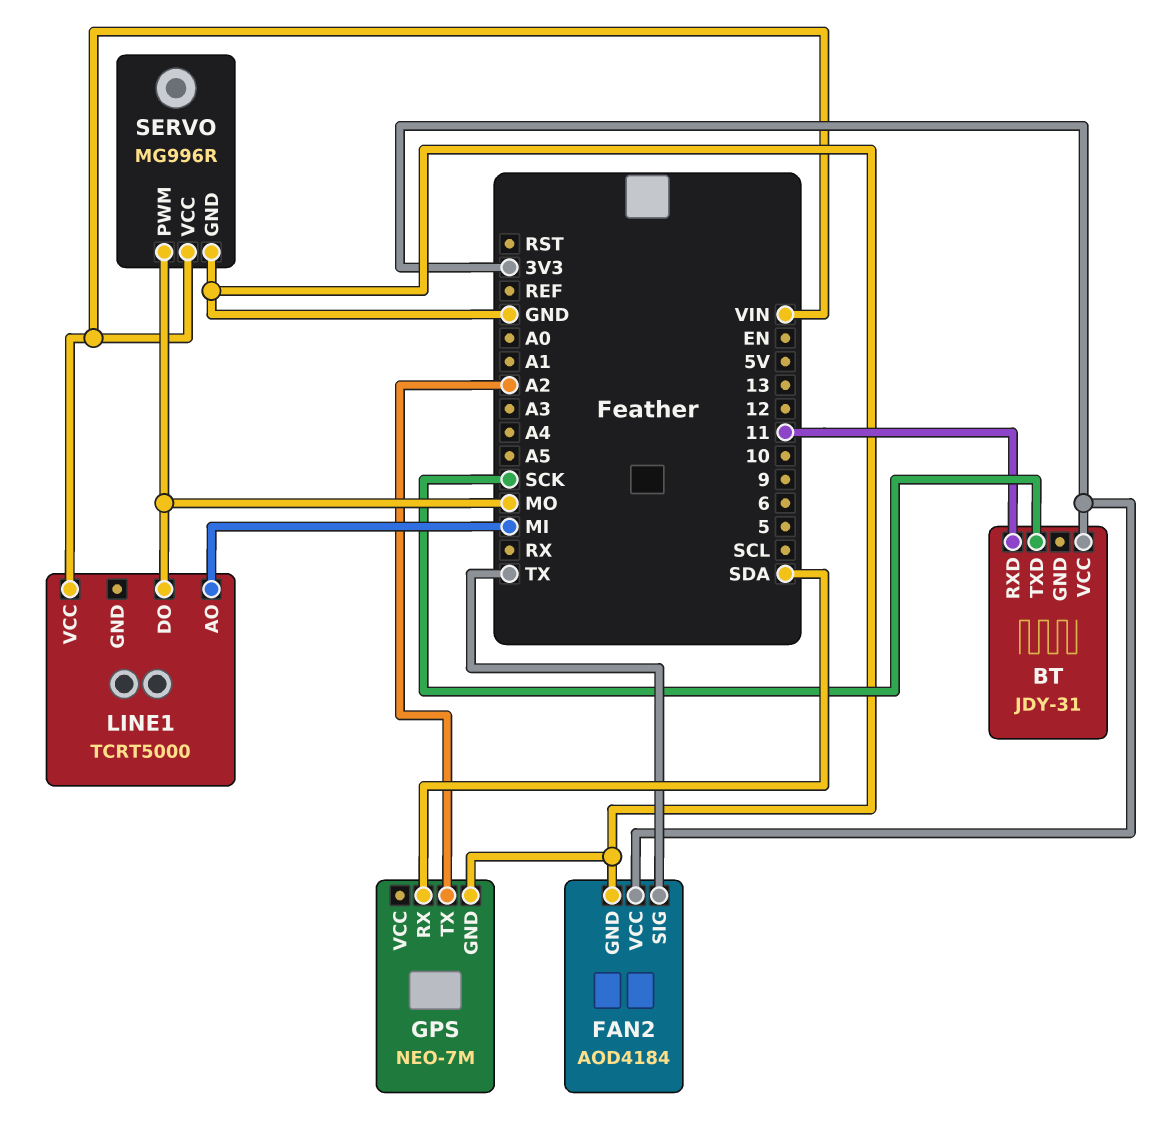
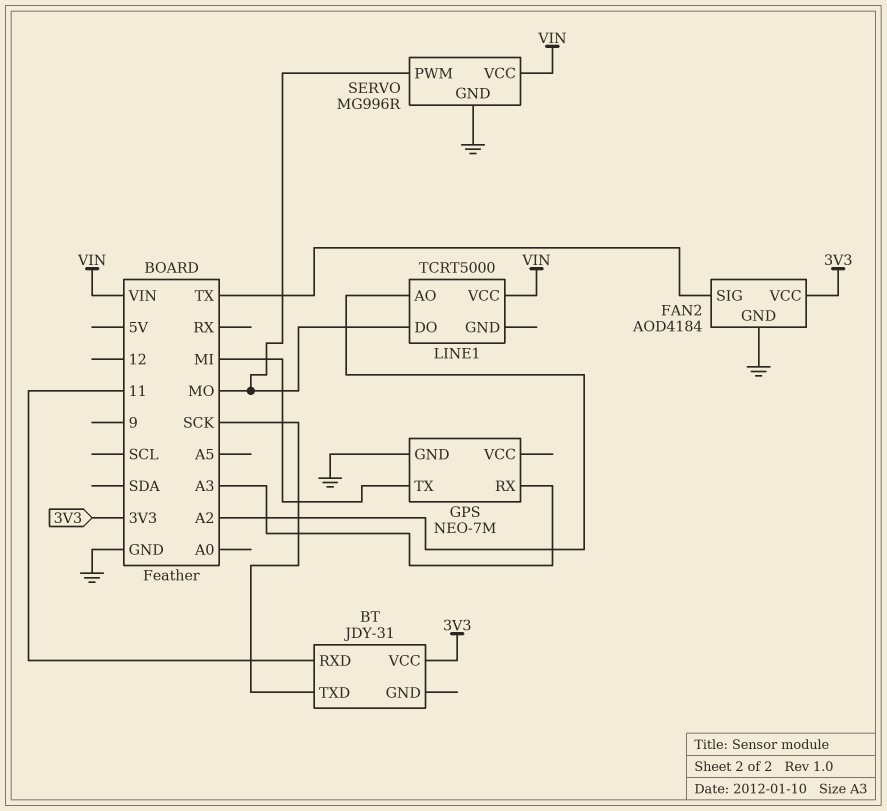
GPS pin RX: SDA -> A3
GPS pin TX: A2 -> MI
LINE1 pin AO: MI -> A2

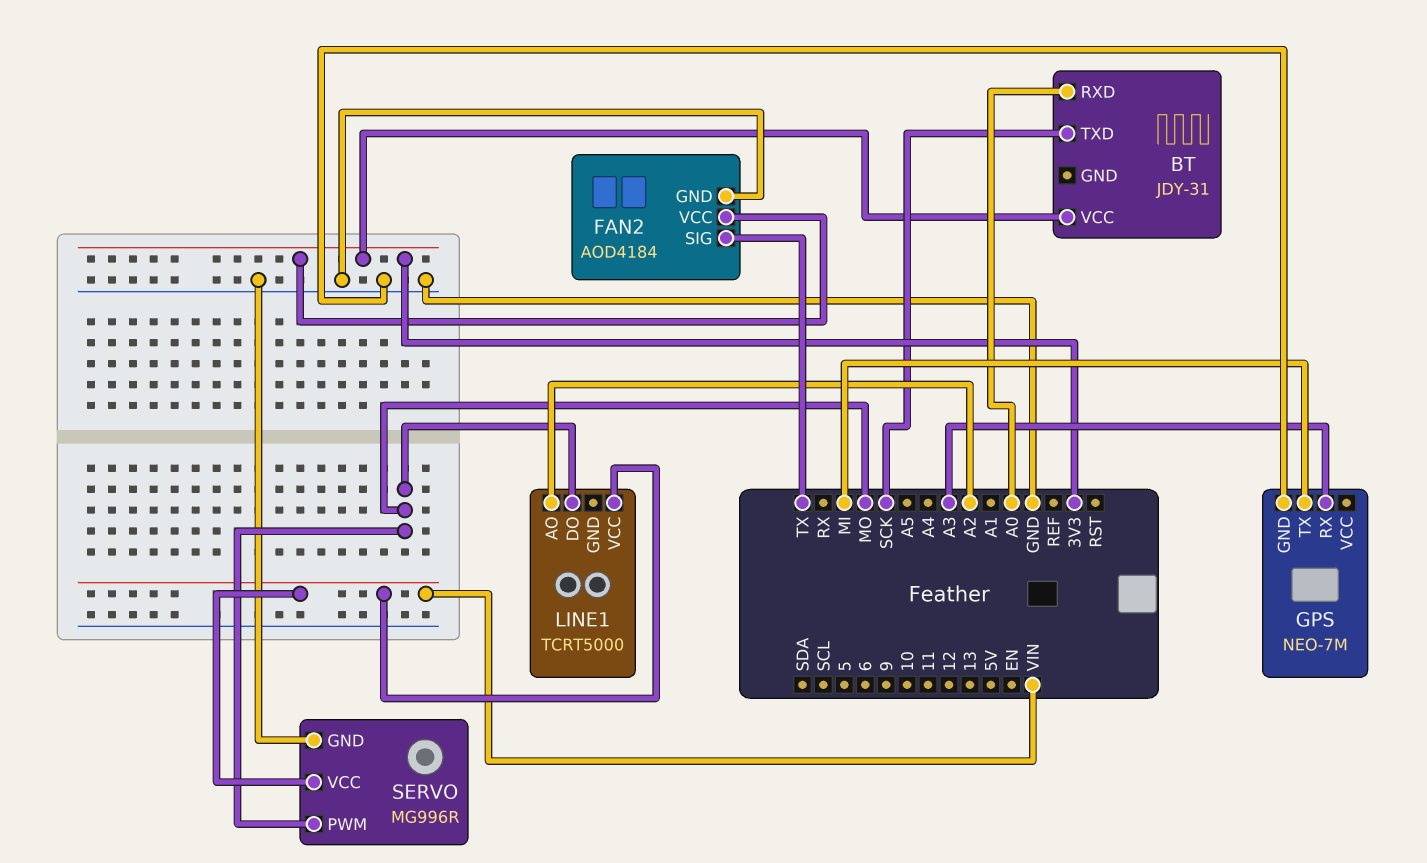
BT pin RXD: 11 -> A0

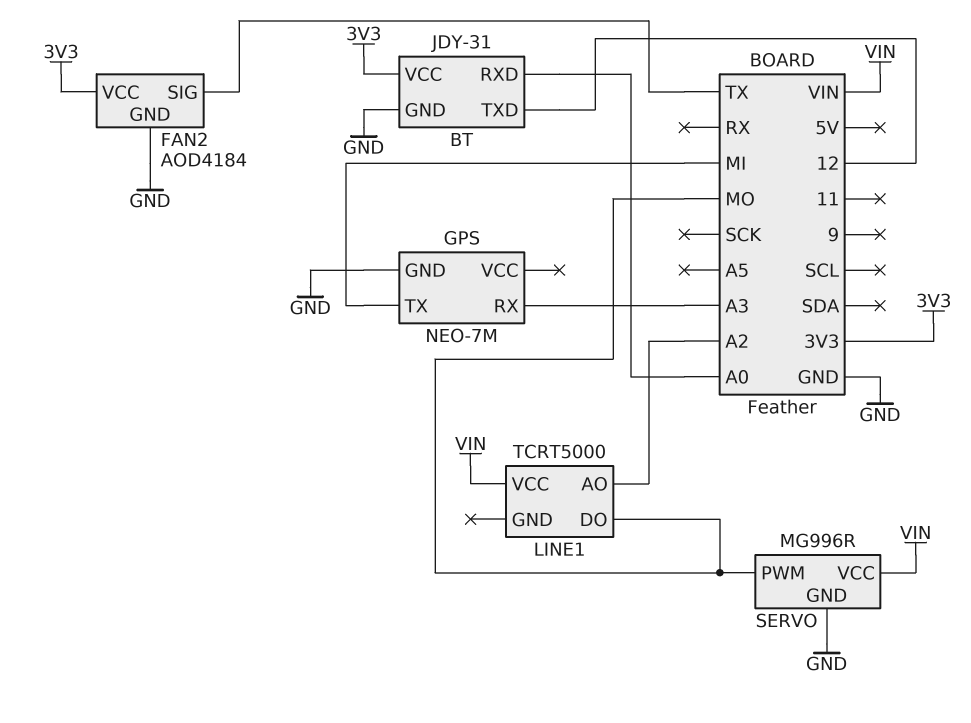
BT pin GND: none -> GND
BT pin TXD: SCK -> 12

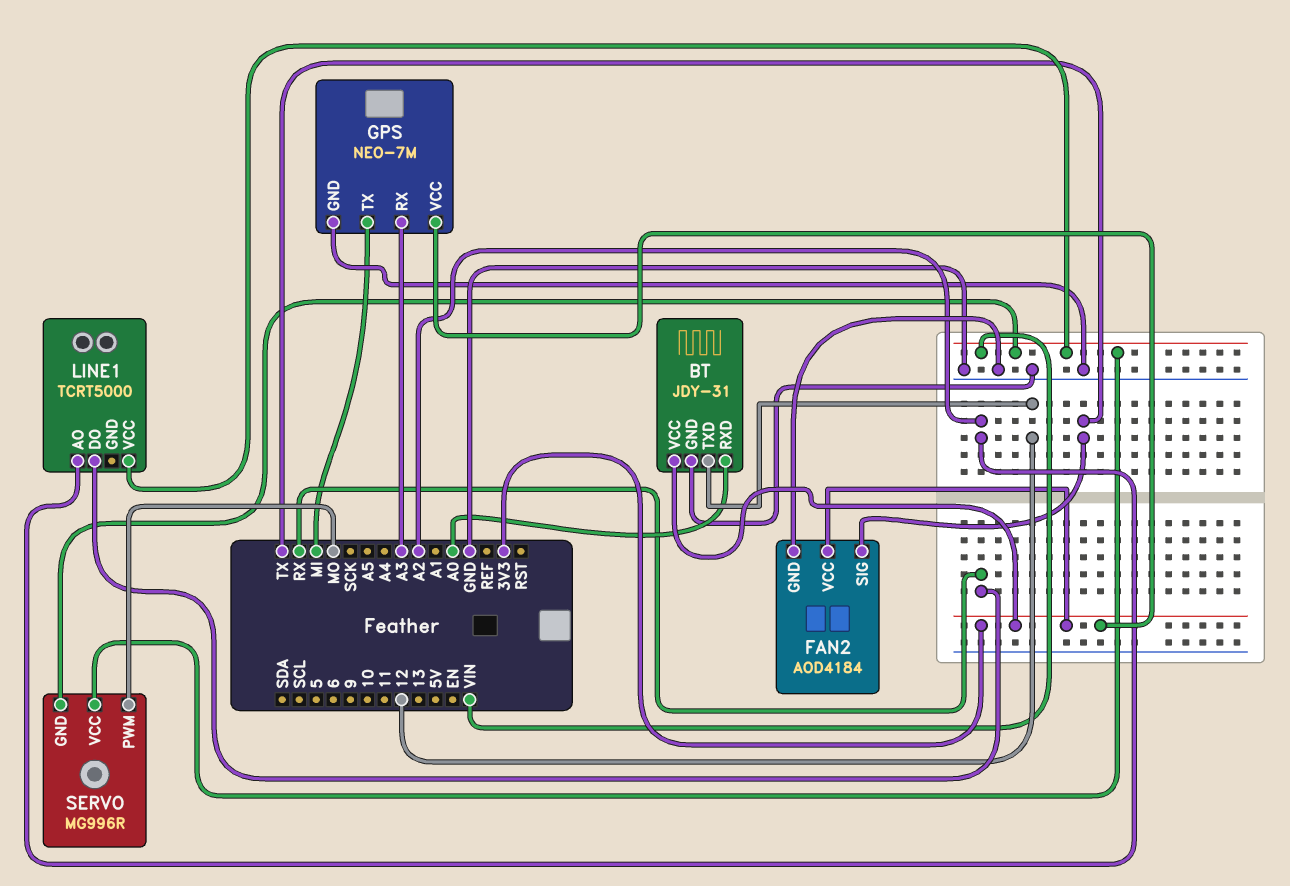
GPS pin VCC: none -> 3V3
LINE1 pin DO: MO -> RX
SERVO pin GND: GND -> VIN

